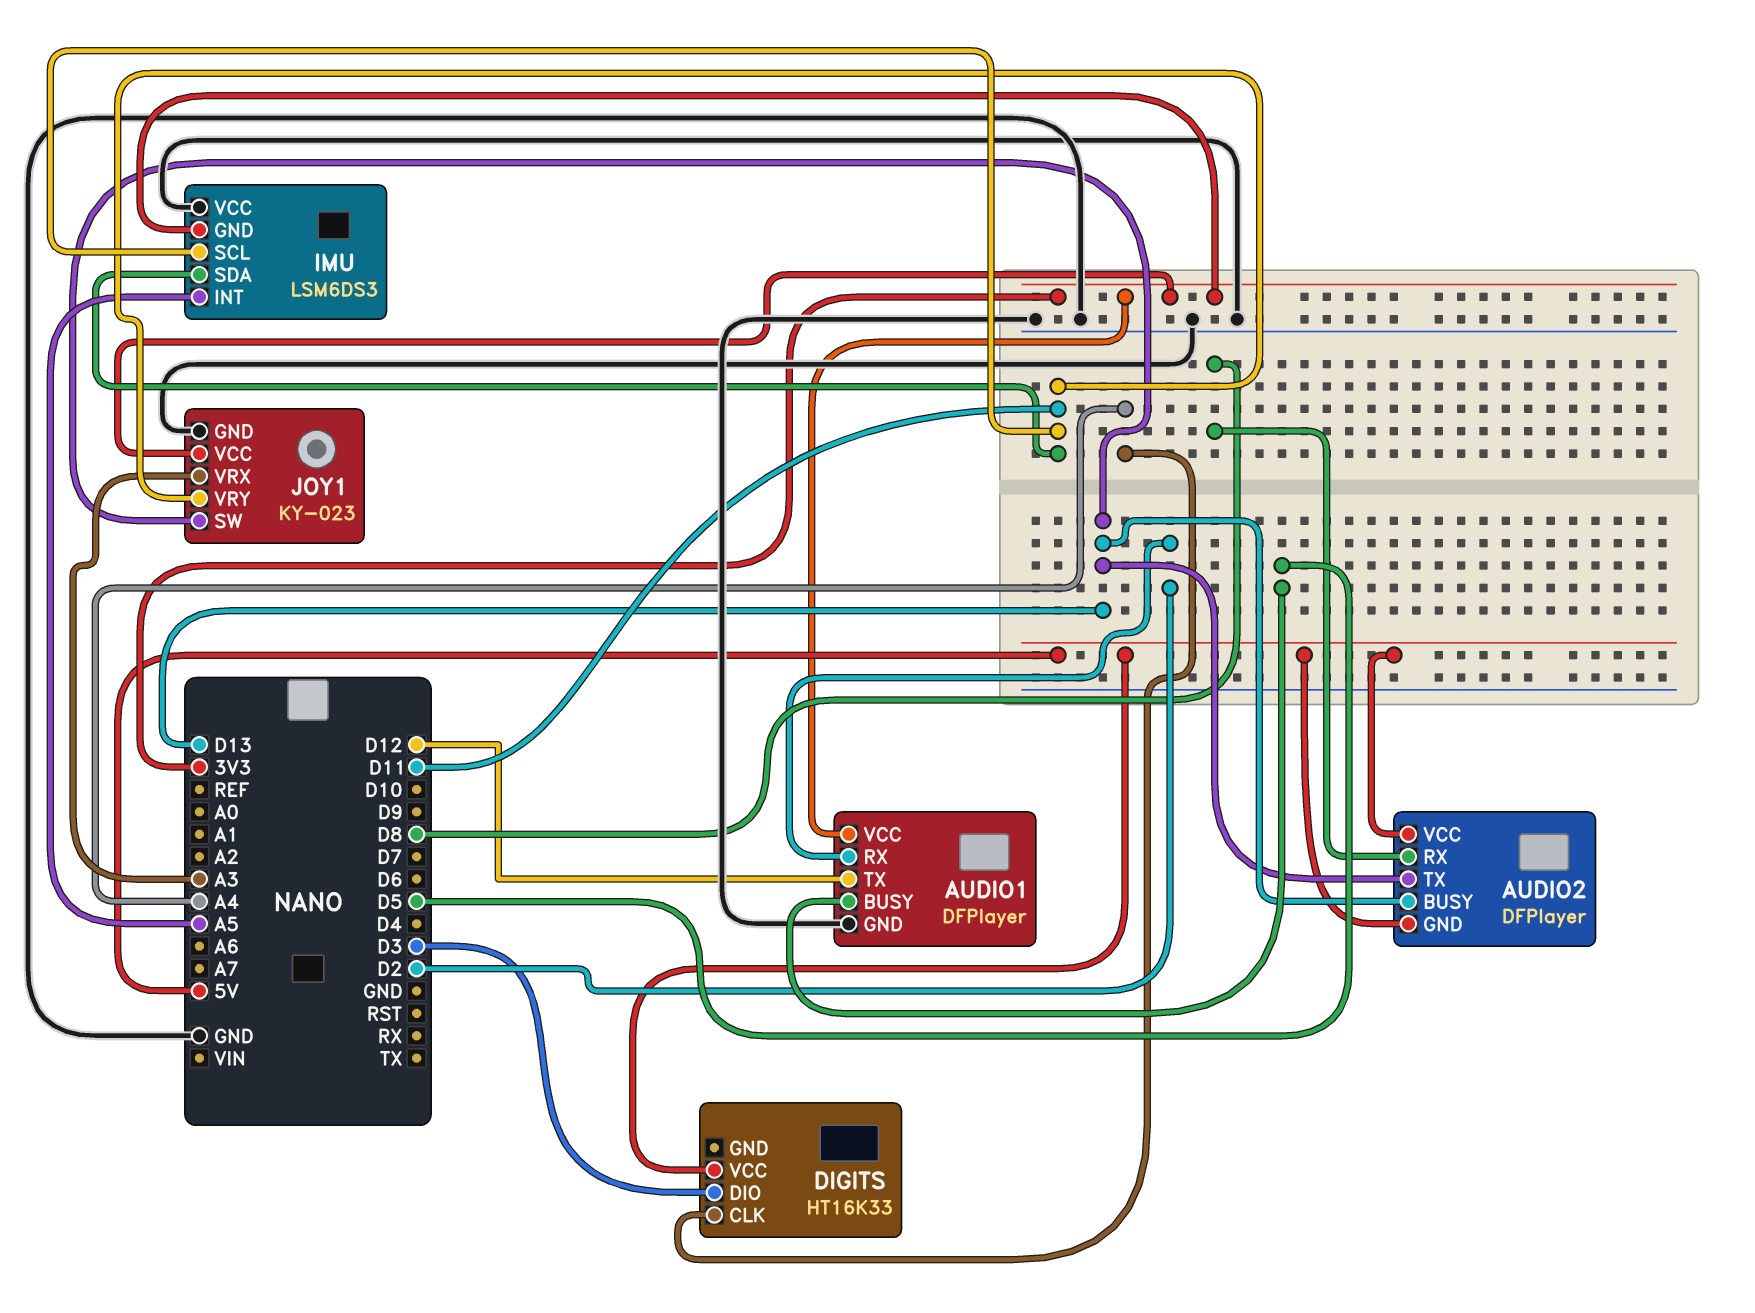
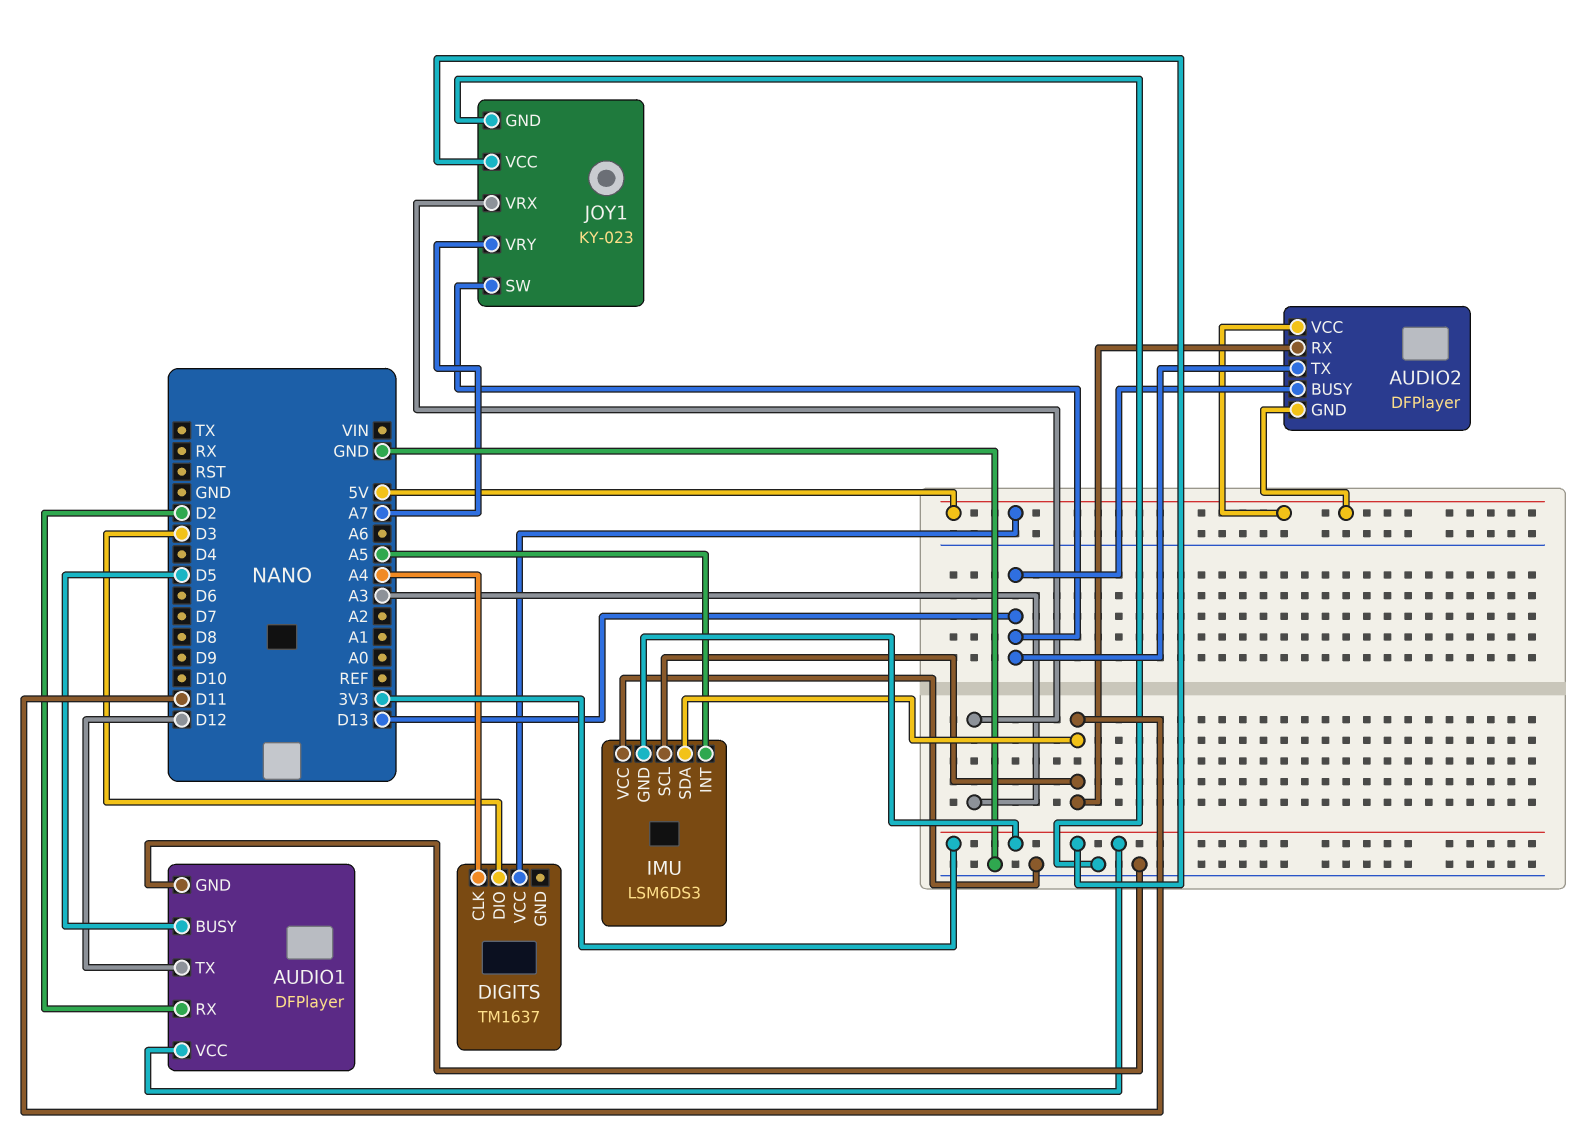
AUDIO2 pin RX: D8 -> D11
DIGITS: HT16K33 -> TM1637
JOY1 pin VRY: D11 -> A7

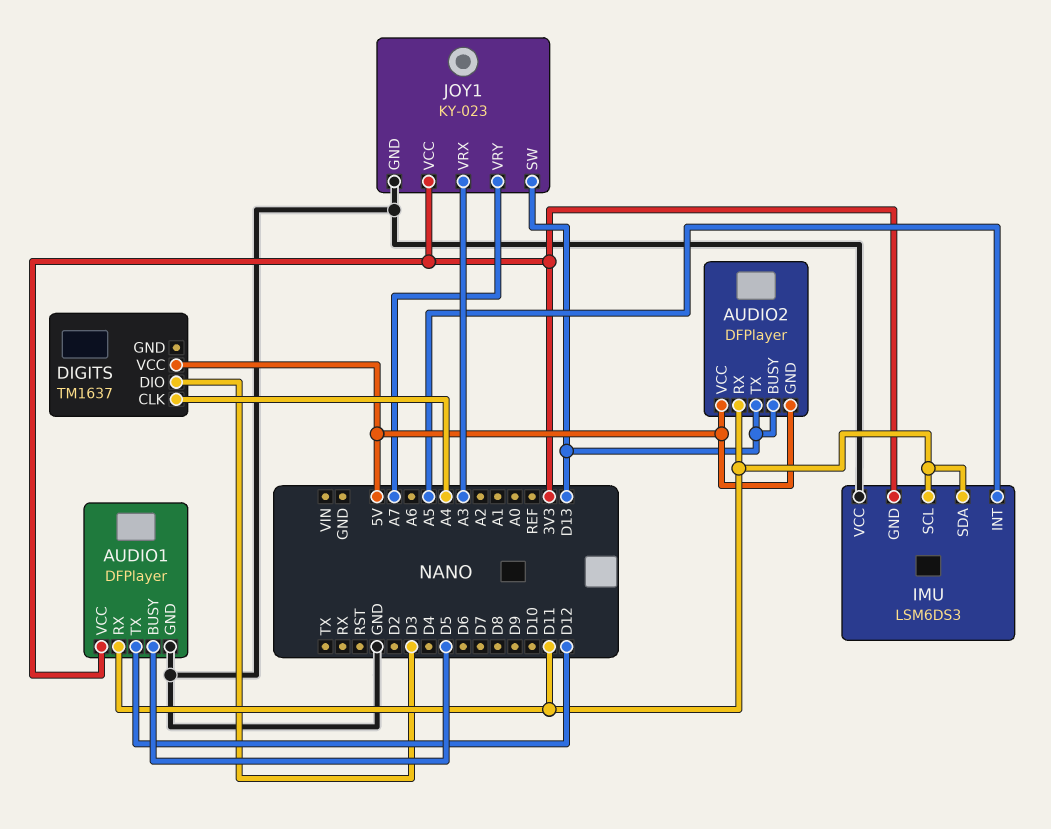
AUDIO1 pin RX: D2 -> D11

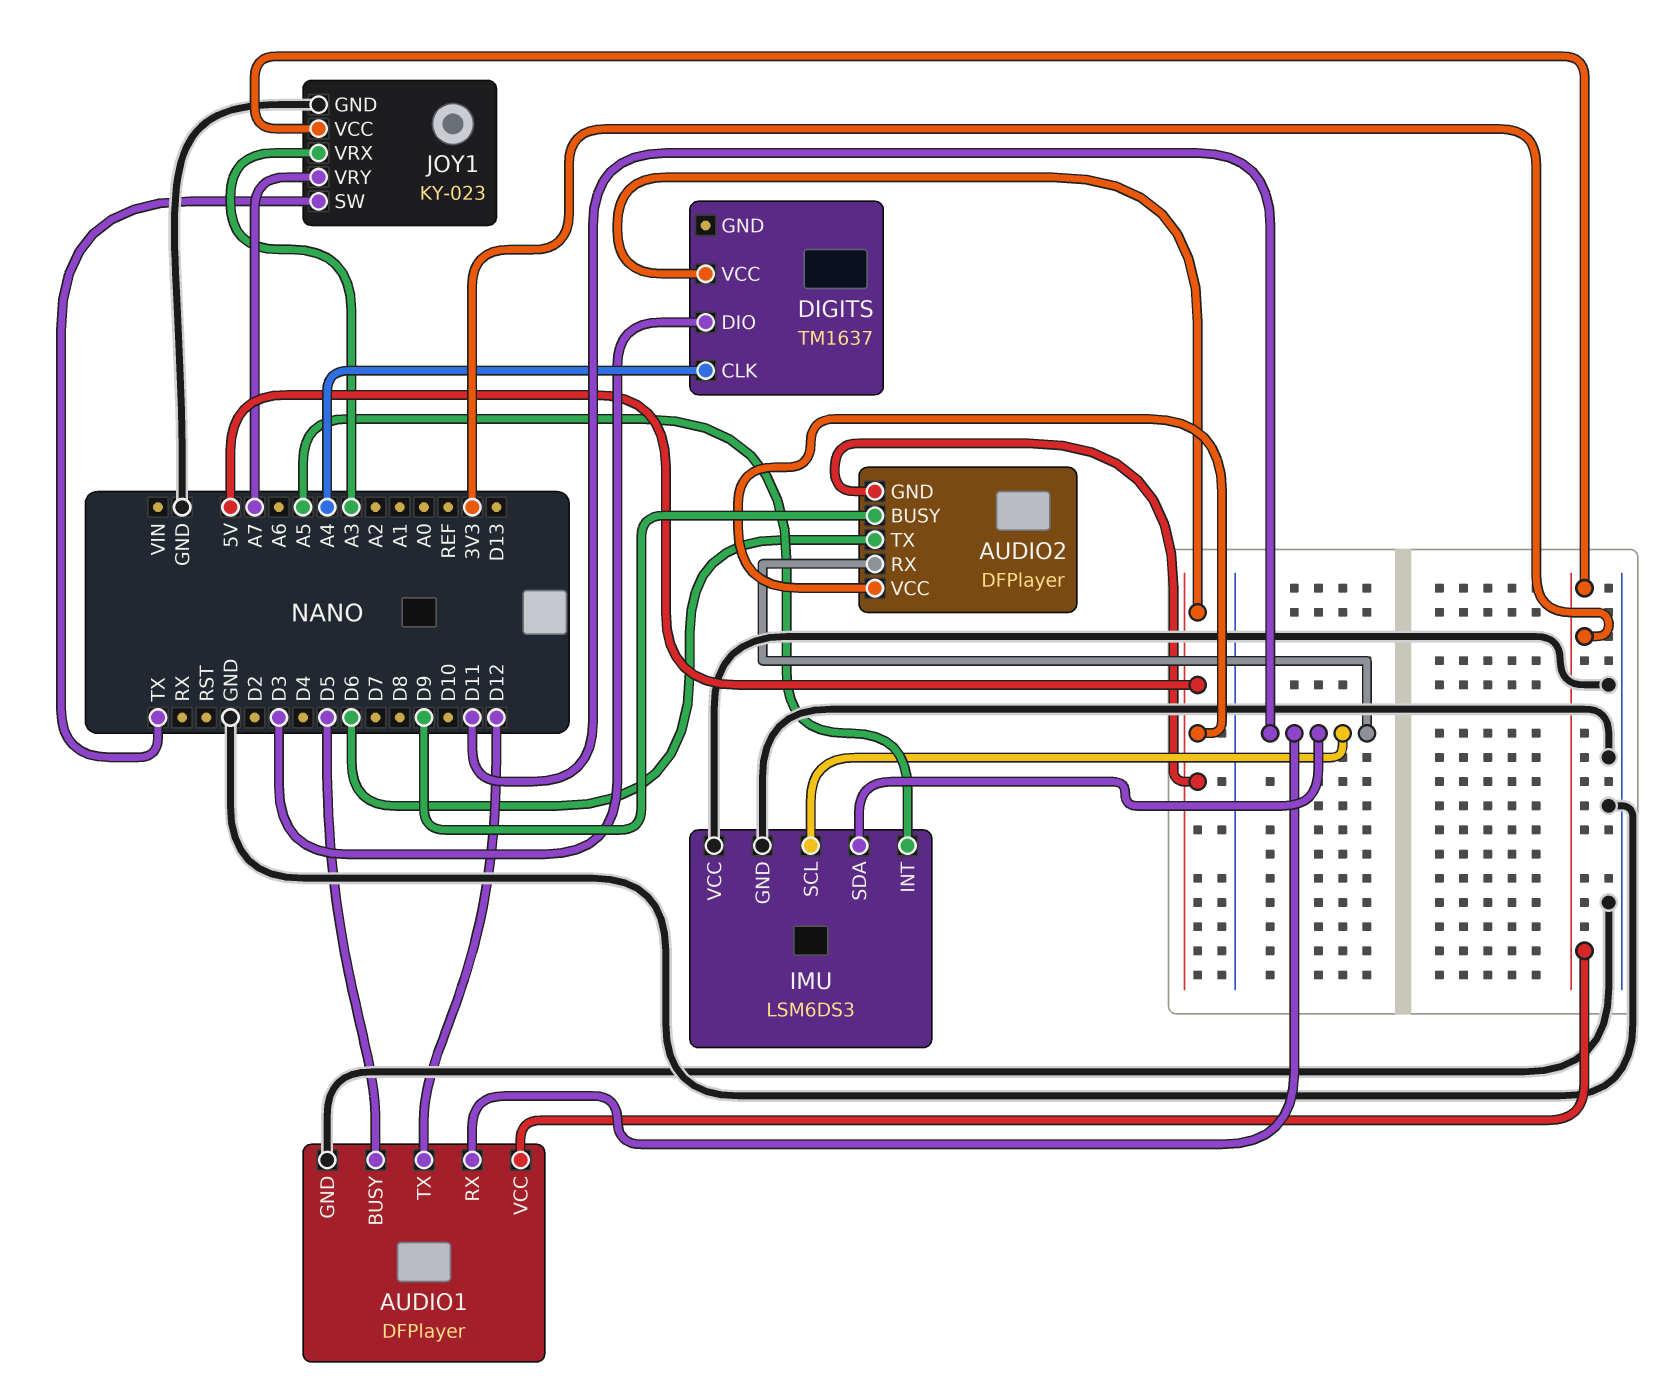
AUDIO2 pin BUSY: D13 -> D9
AUDIO2 pin TX: D13 -> D6
IMU pin GND: 3V3 -> GND
JOY1 pin SW: D13 -> TX

